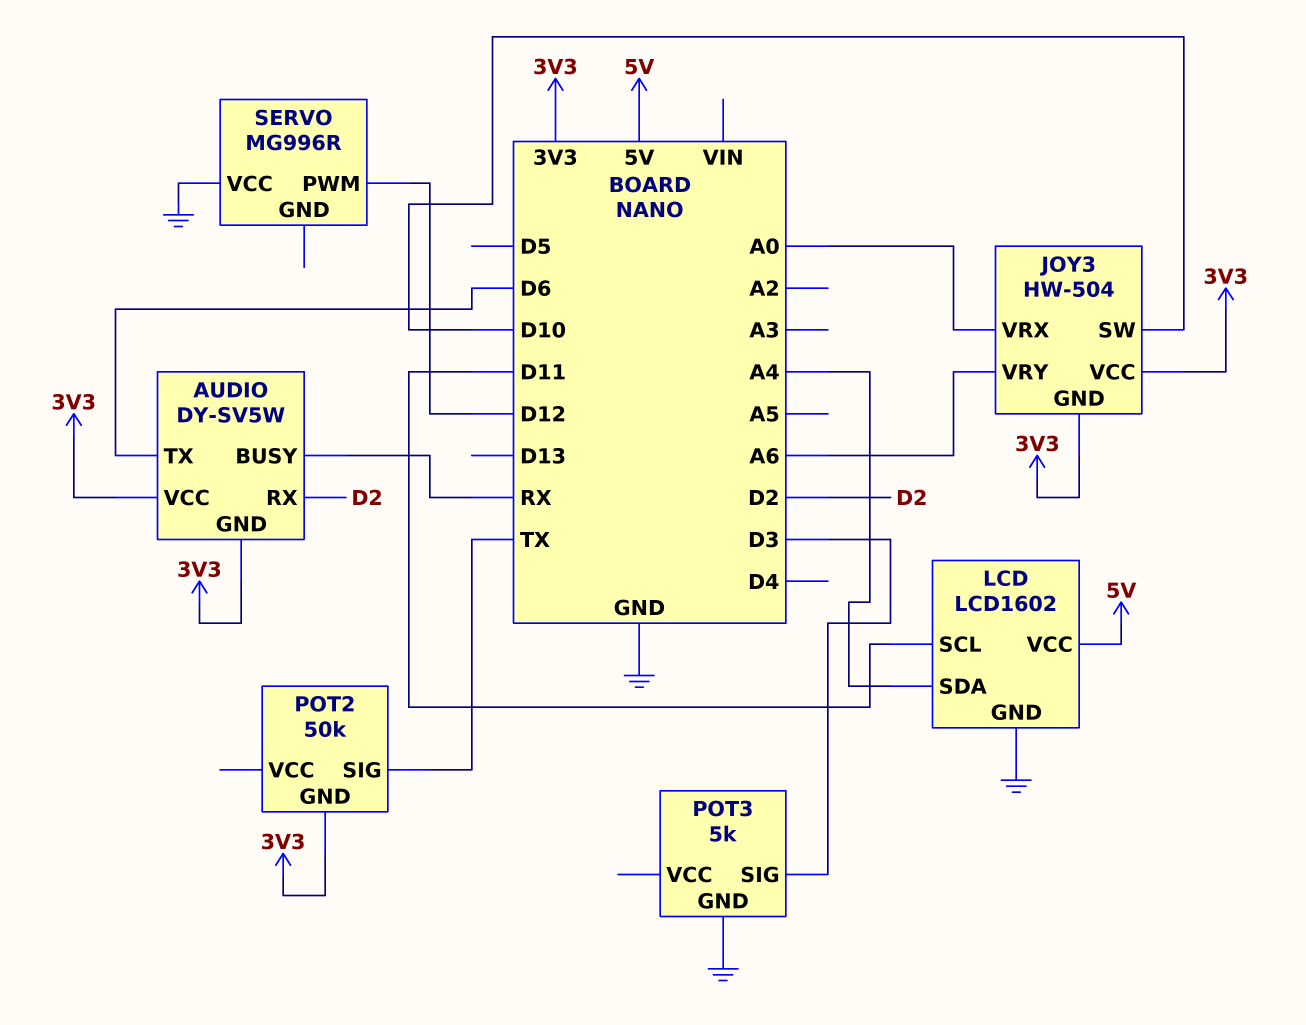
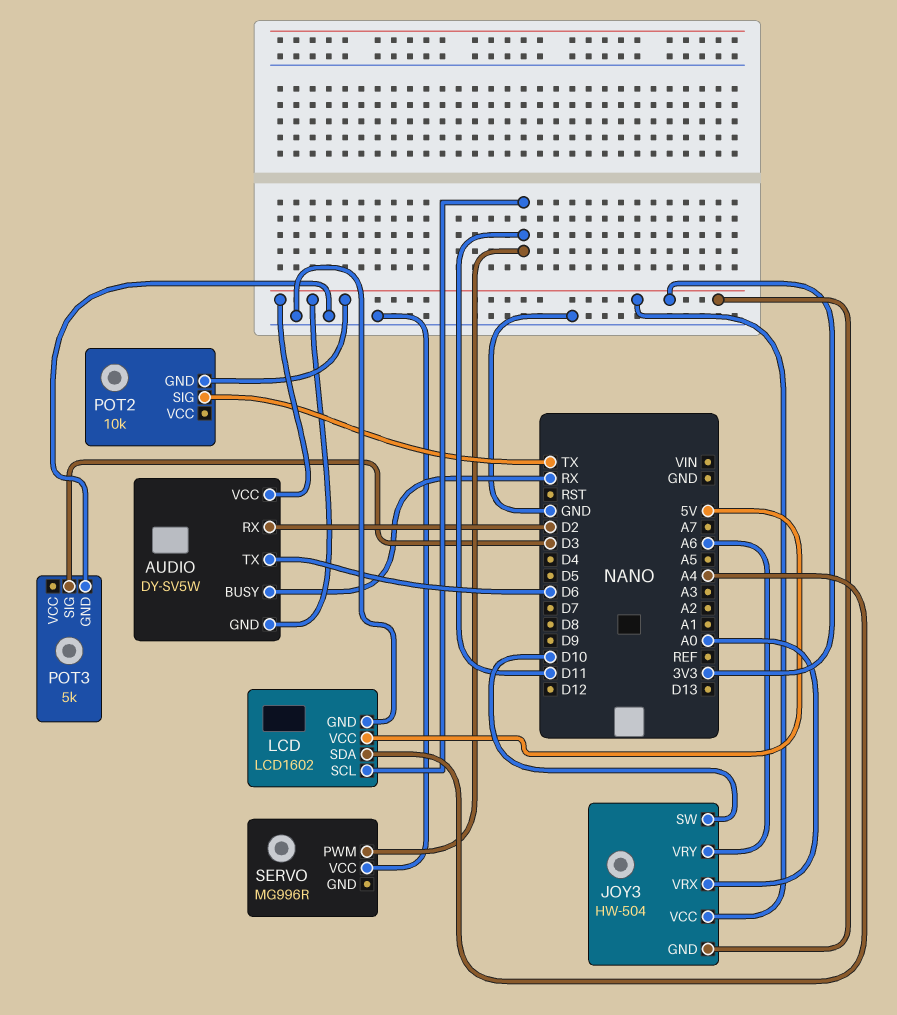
POT2: 50k -> 10k
SERVO pin PWM: D12 -> D11

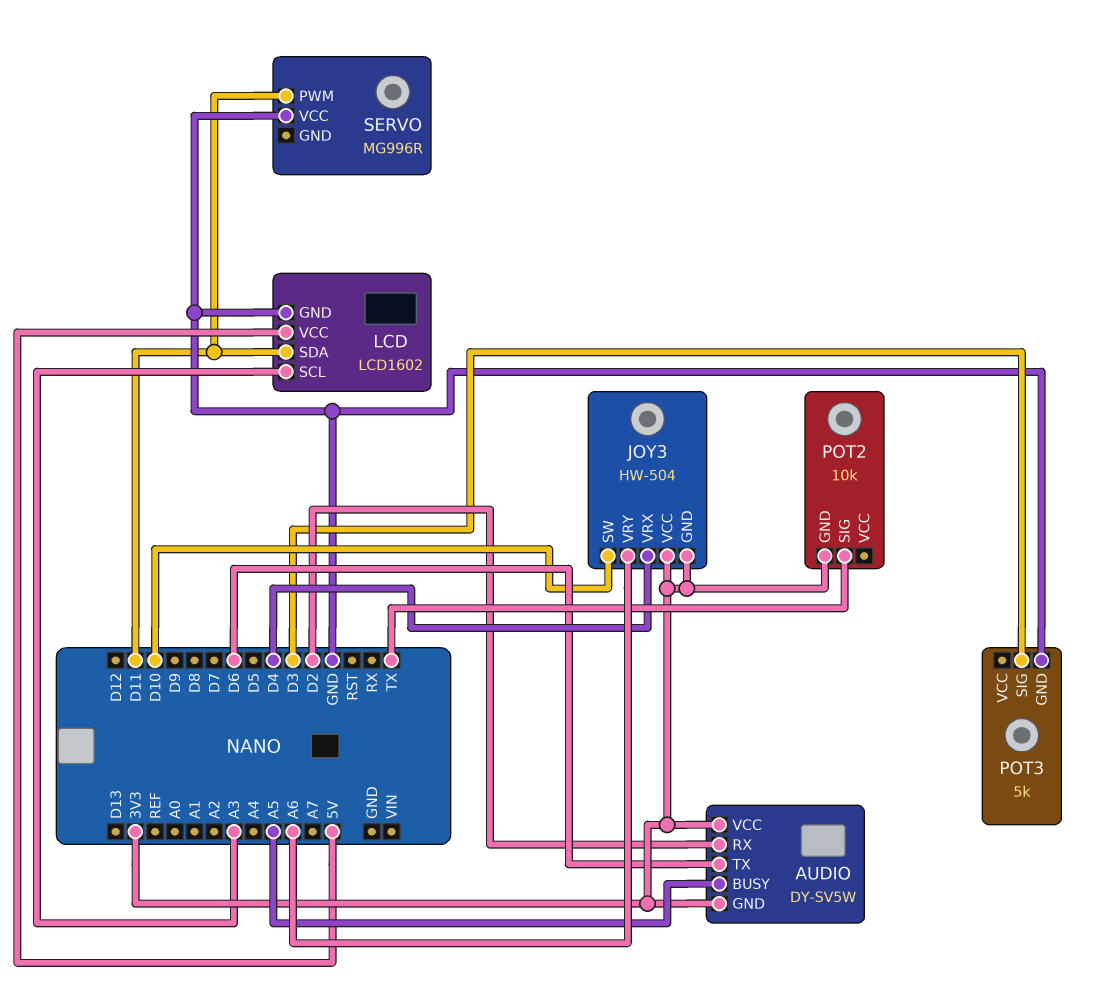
AUDIO pin BUSY: RX -> A5
JOY3 pin VRX: A0 -> D4
LCD pin SCL: D11 -> A3
LCD pin SDA: A4 -> D11

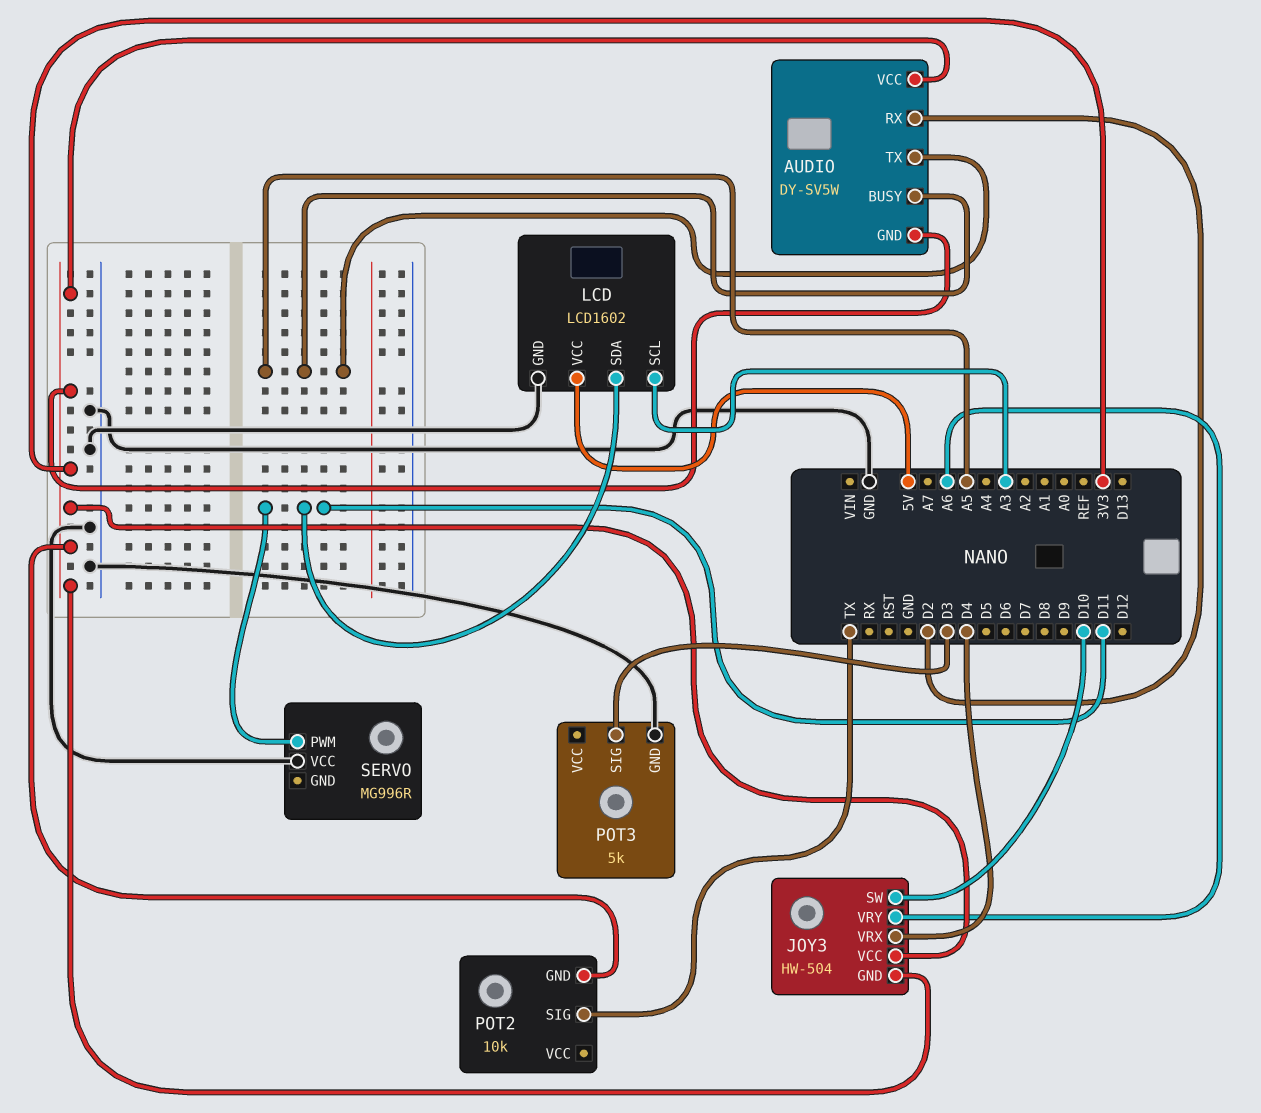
AUDIO pin TX: D6 -> A5

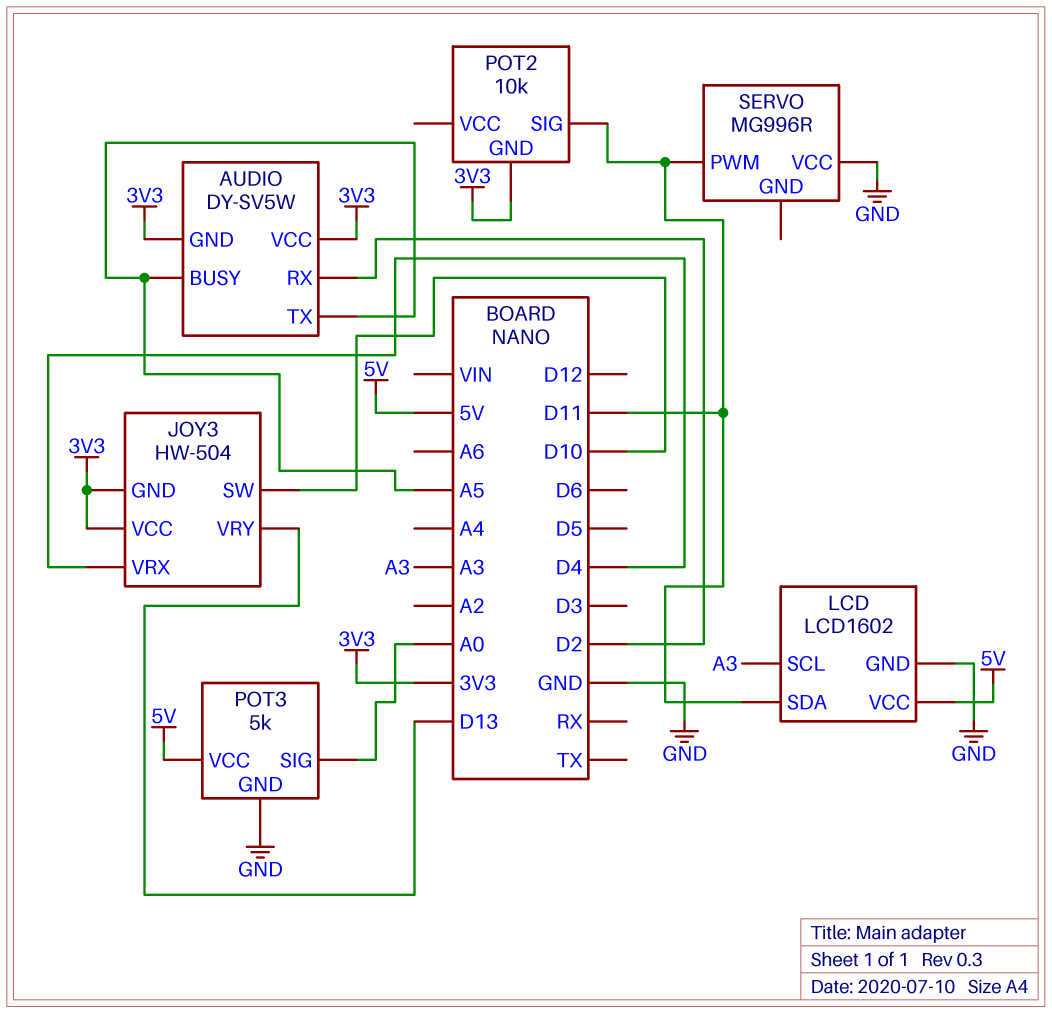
JOY3 pin VRY: A6 -> D13
POT2 pin SIG: TX -> D11
POT3 pin SIG: D3 -> A0
POT3 pin VCC: none -> 5V

